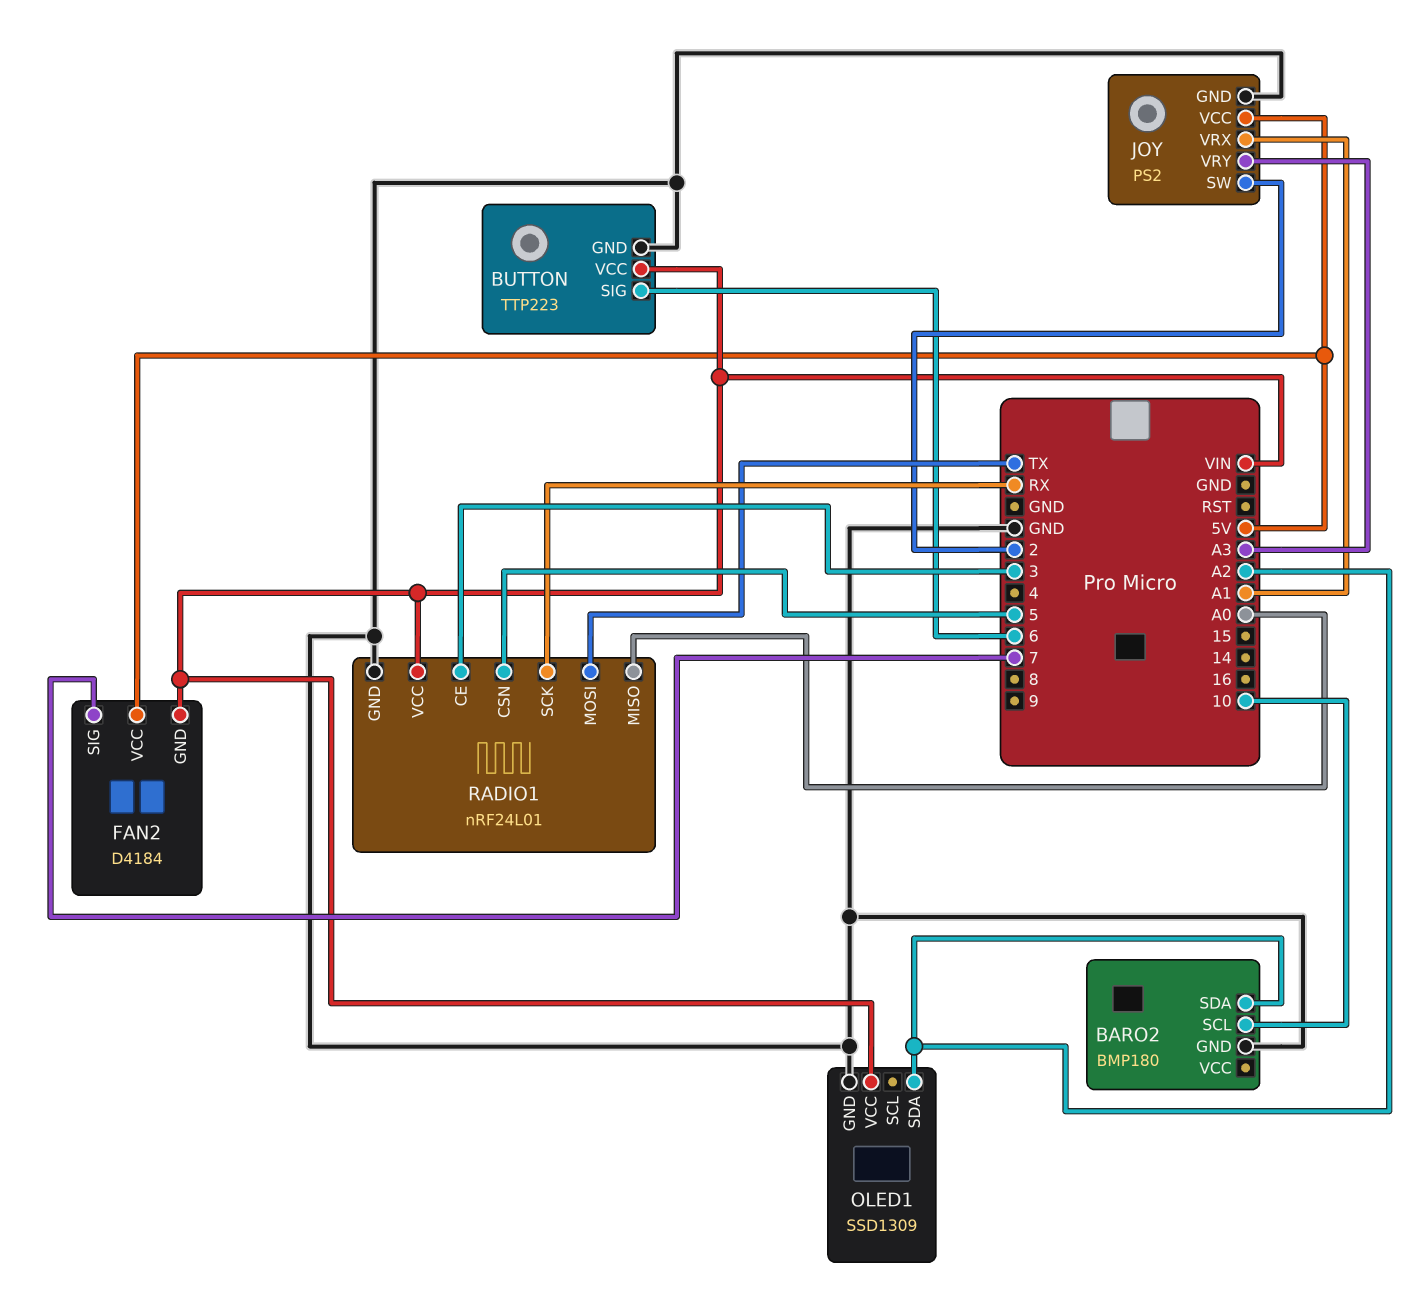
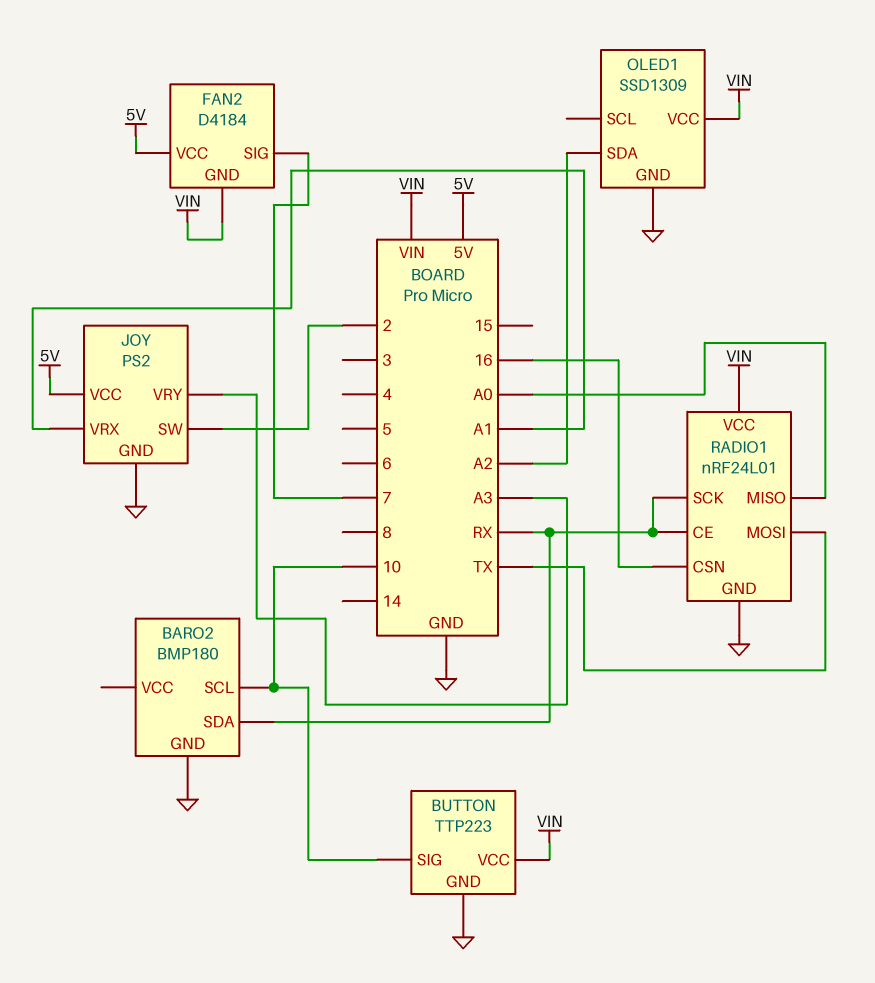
BARO2 pin SDA: A2 -> RX
BUTTON pin SIG: 6 -> 10
RADIO1 pin CE: 3 -> RX
RADIO1 pin CSN: 5 -> 16

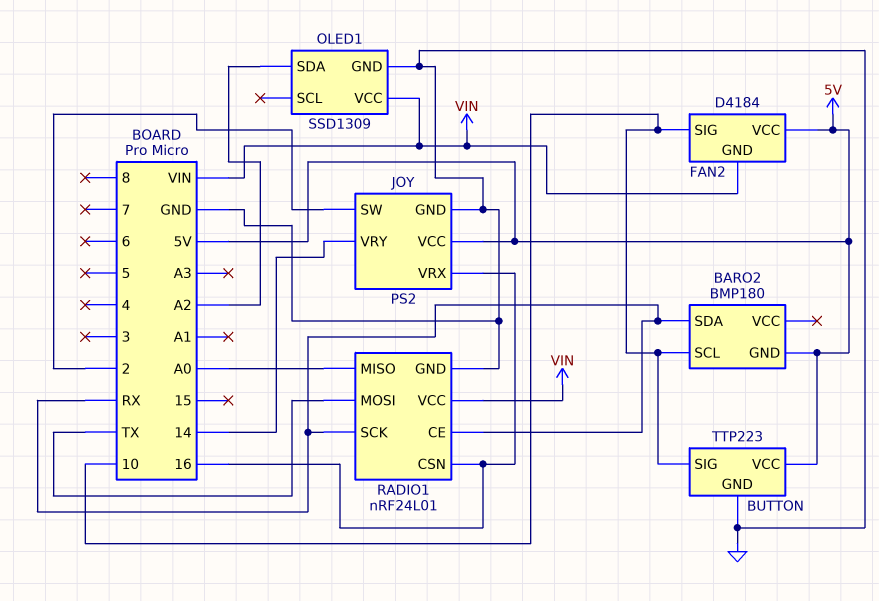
BARO2 pin GND: GND -> 5V
BUTTON pin VCC: VIN -> 5V
FAN2 pin SIG: 7 -> 10
JOY pin VRX: A1 -> 16
JOY pin VRY: A3 -> 14

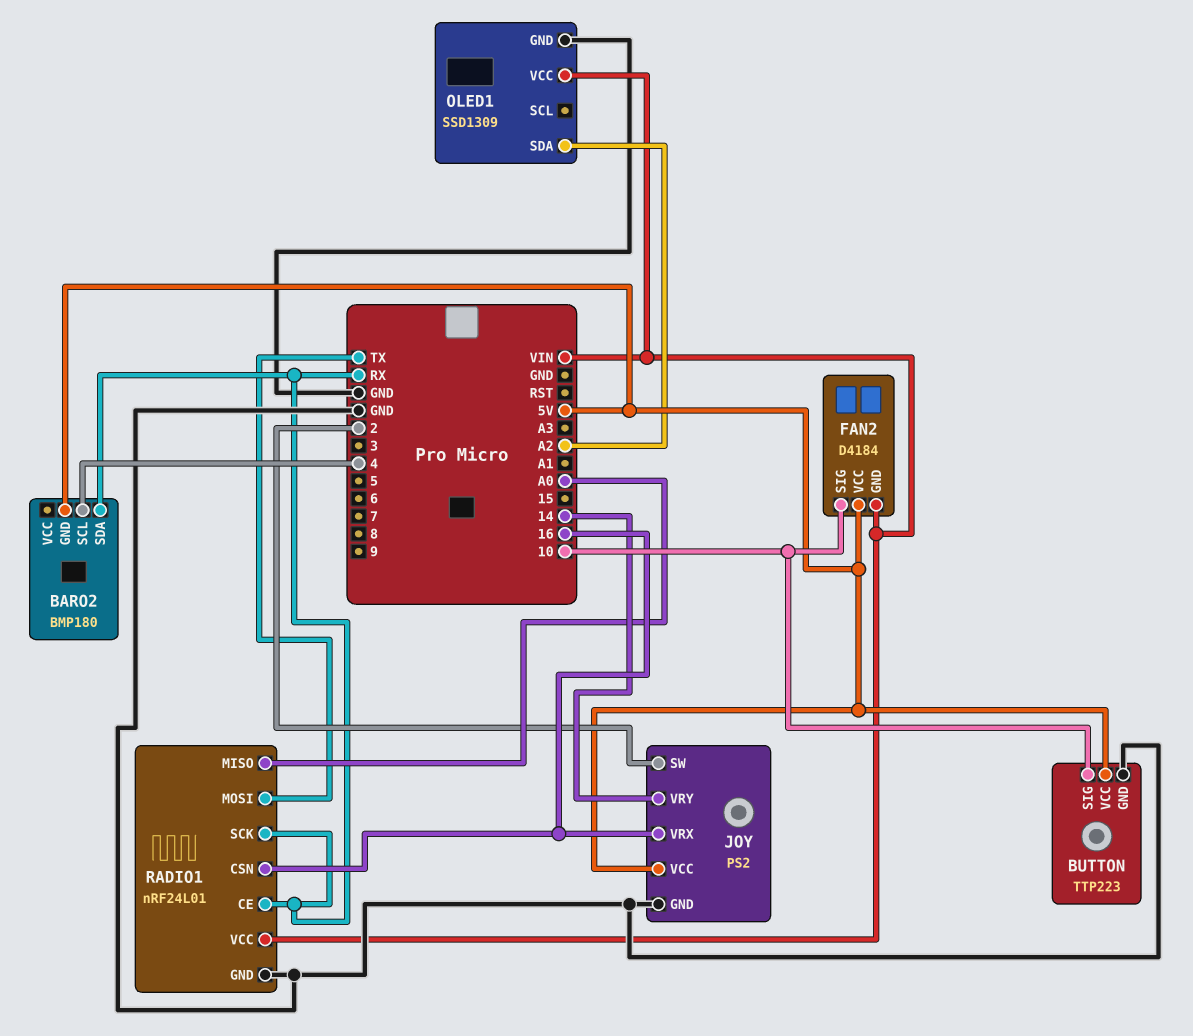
BARO2 pin SCL: 10 -> 4

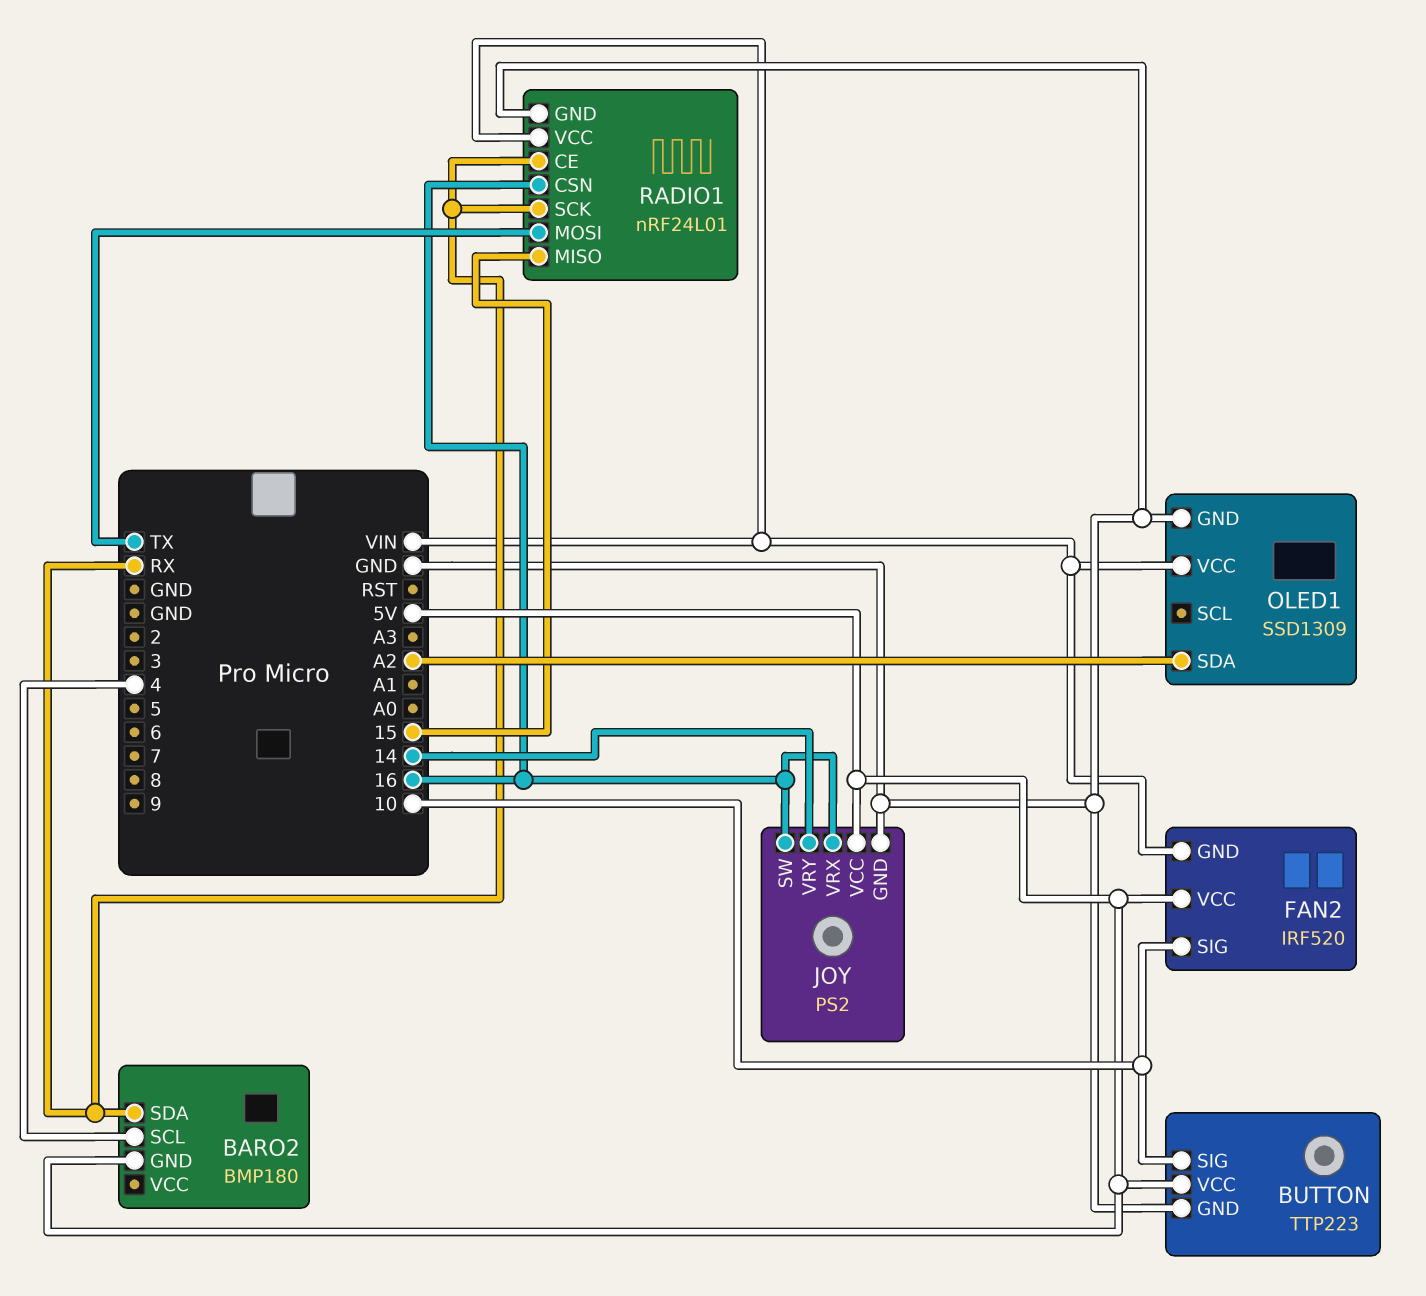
FAN2: D4184 -> IRF520
JOY pin SW: 2 -> 16
RADIO1 pin MISO: A0 -> 15

